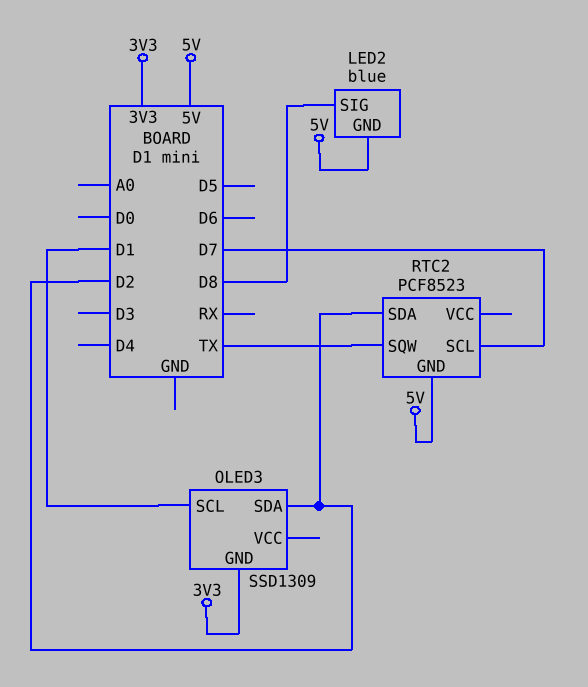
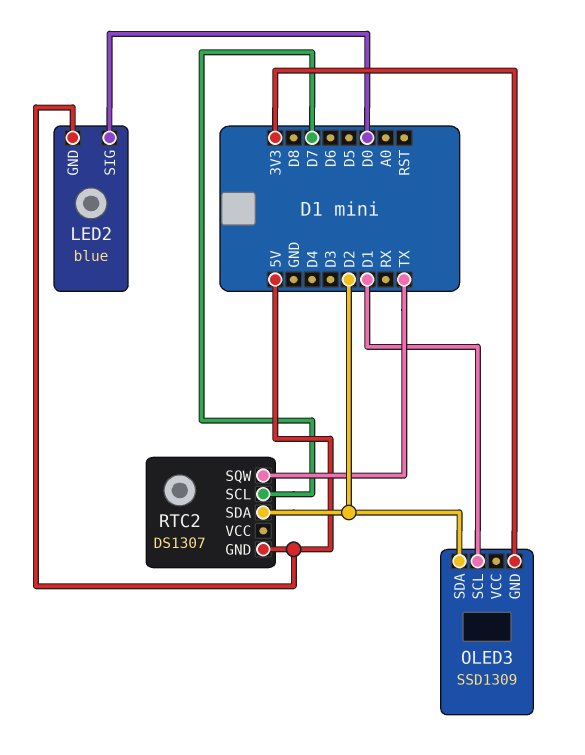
LED2 pin SIG: D8 -> D0
RTC2: PCF8523 -> DS1307

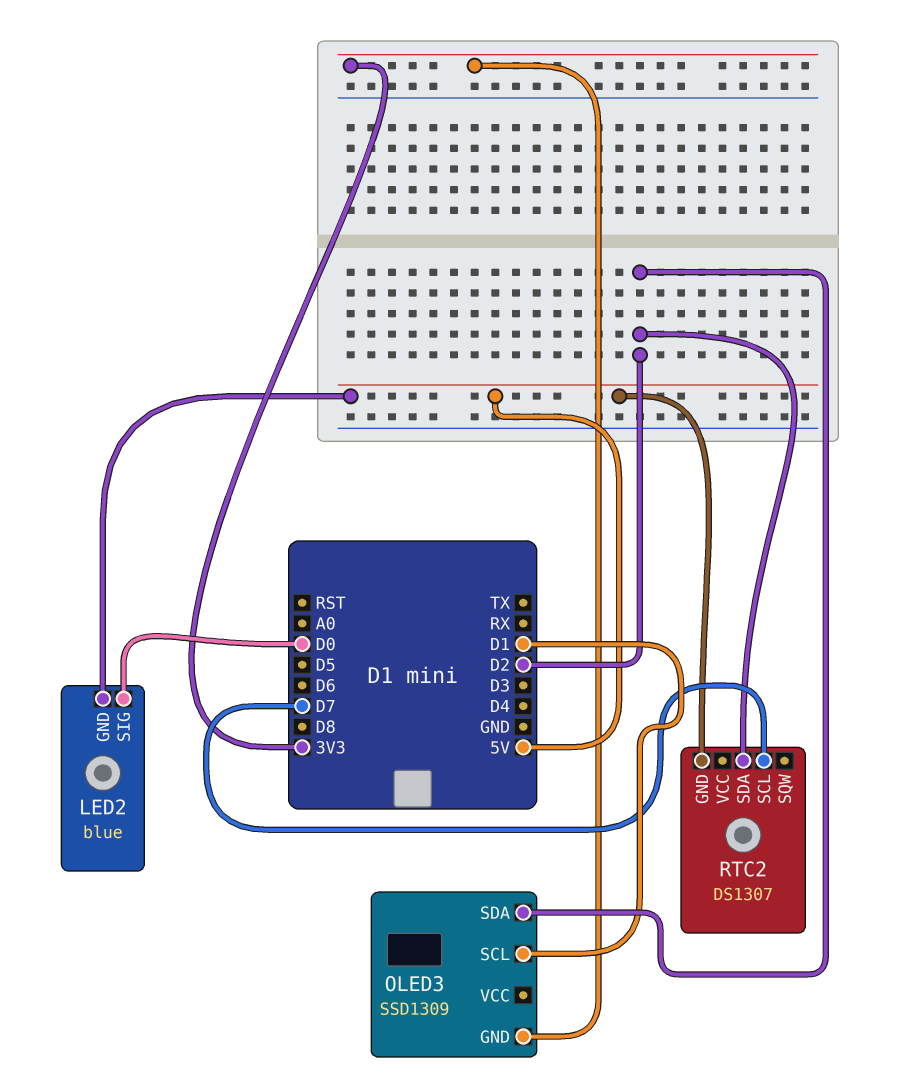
RTC2 pin SQW: TX -> none

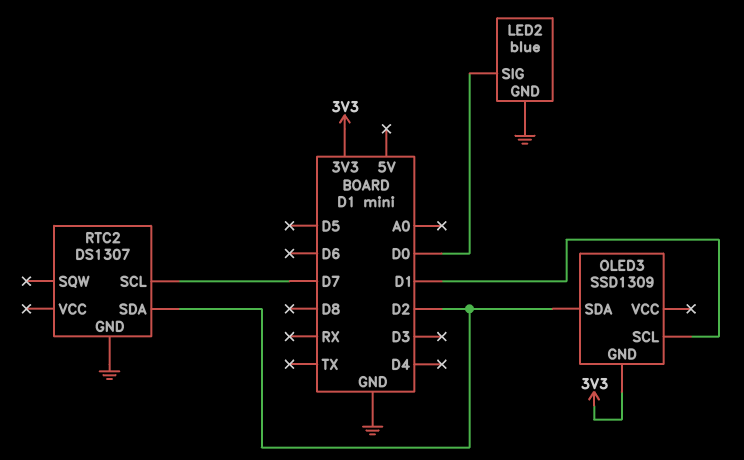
LED2 pin GND: 5V -> GND
RTC2 pin GND: 5V -> GND

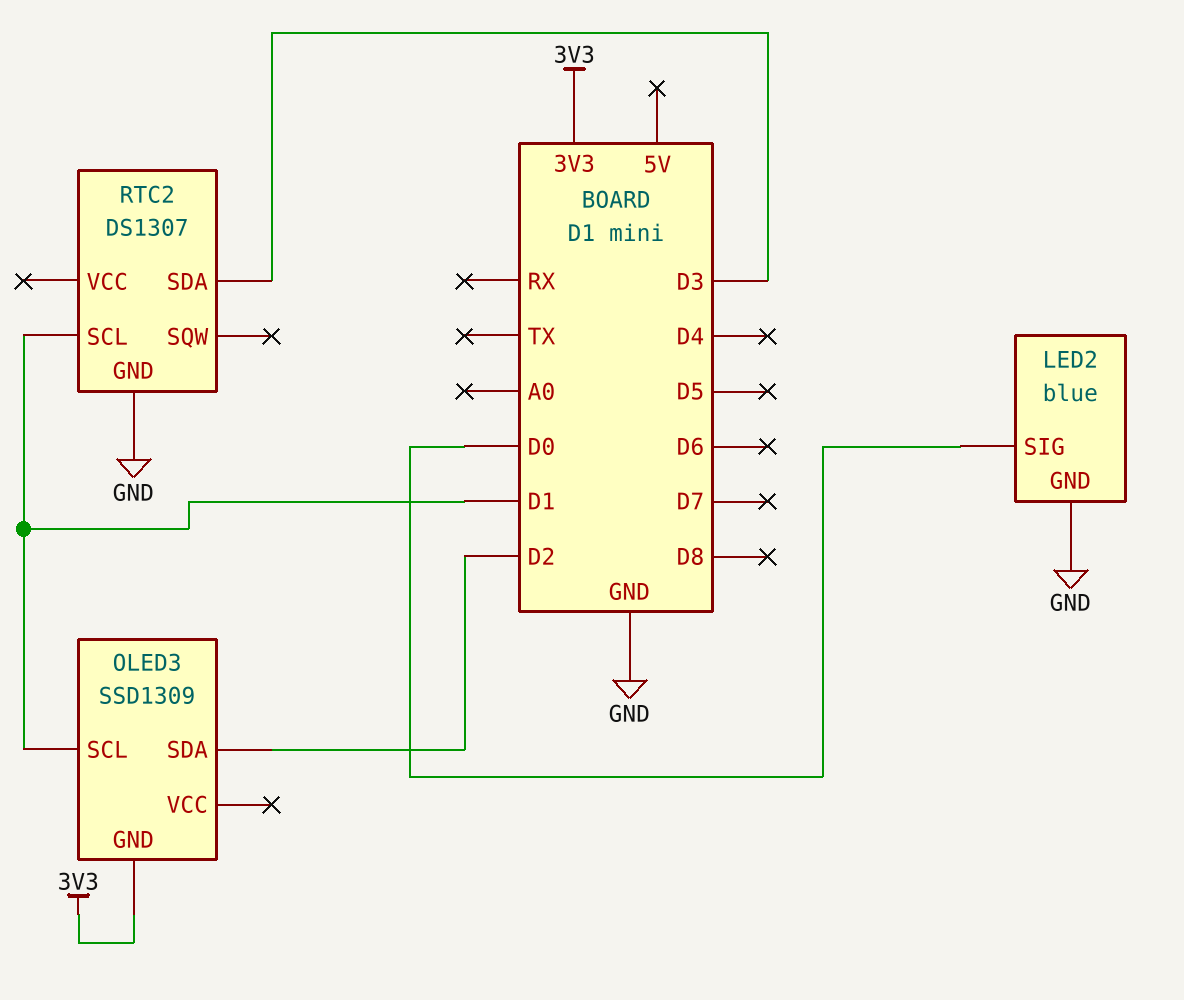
RTC2 pin SCL: D7 -> D1
RTC2 pin SDA: D2 -> D3

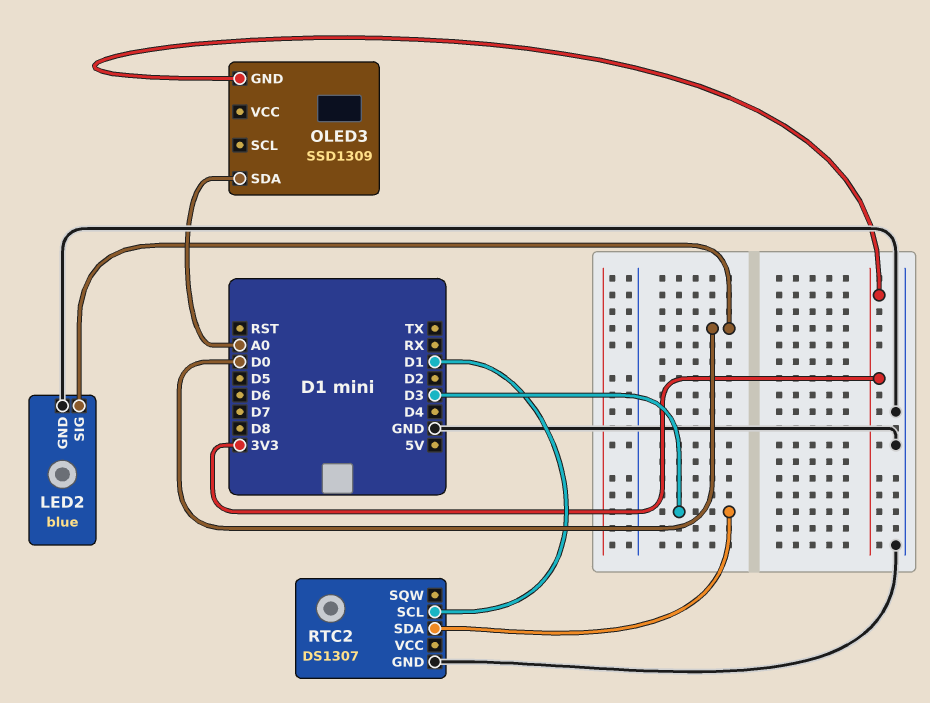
OLED3 pin SCL: D1 -> none
OLED3 pin SDA: D2 -> A0

